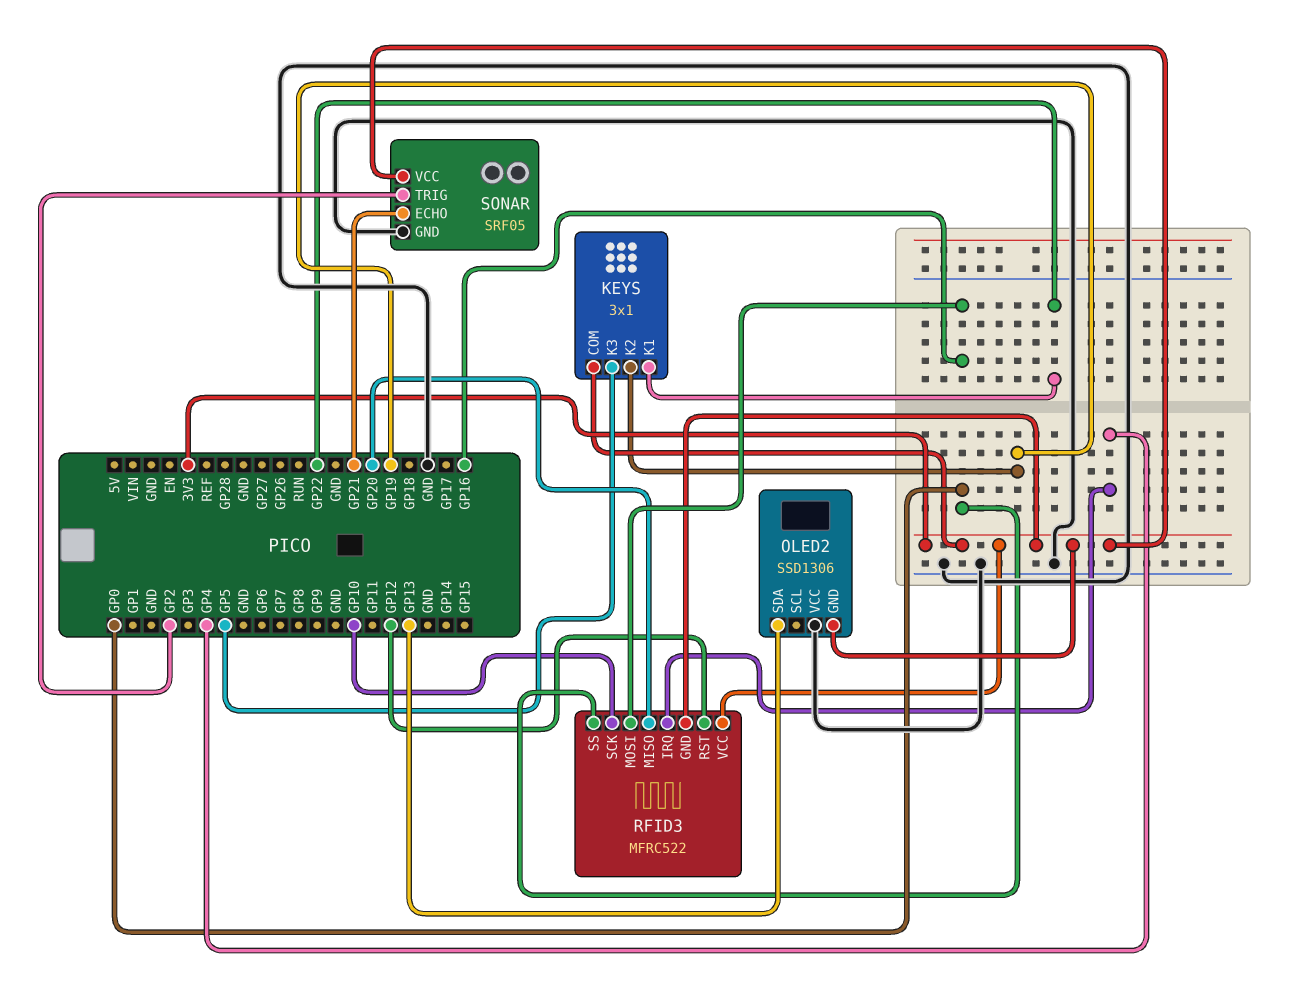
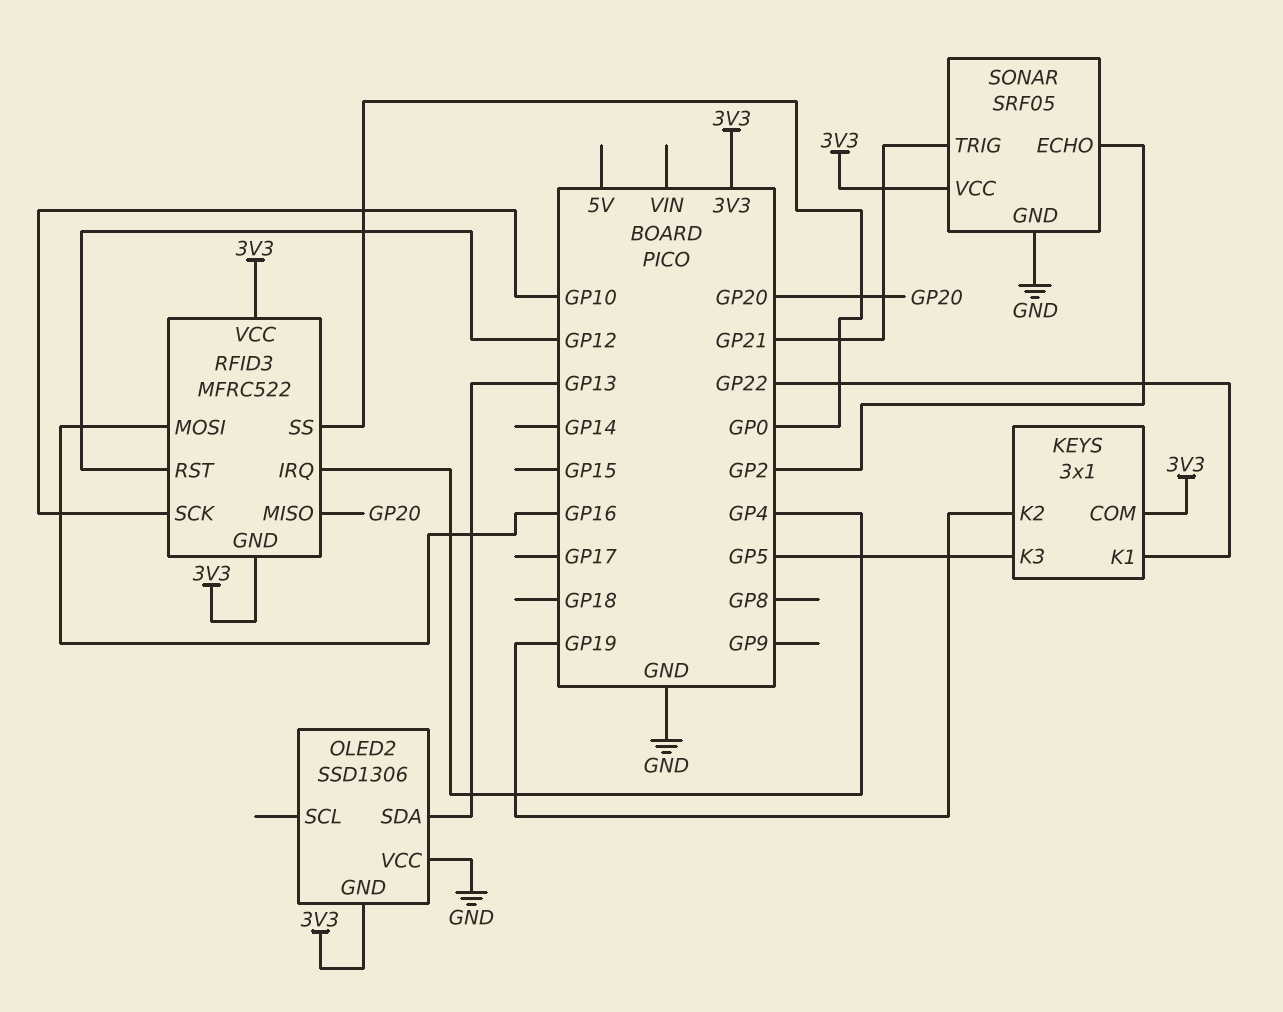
SONAR pin ECHO: GP21 -> GP2
SONAR pin TRIG: GP2 -> GP21

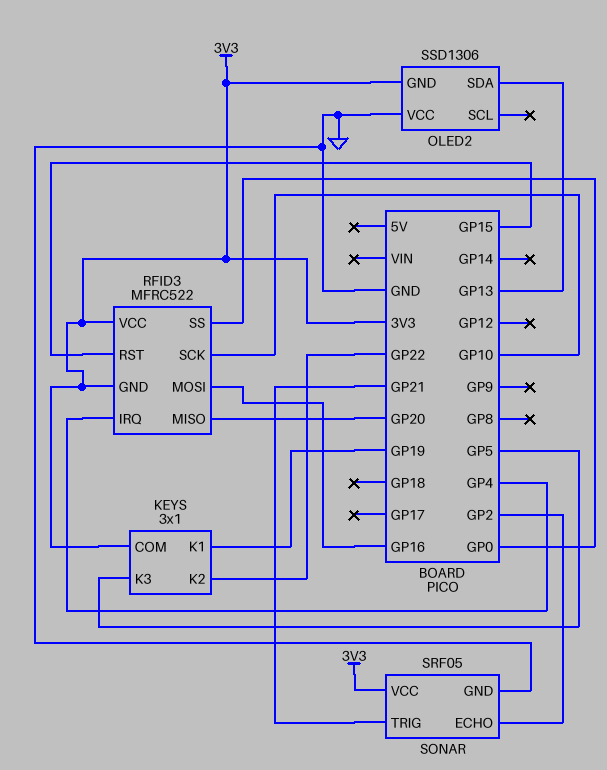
KEYS pin K1: GP22 -> GP19
KEYS pin K2: GP19 -> GP22
RFID3 pin RST: GP12 -> GP15

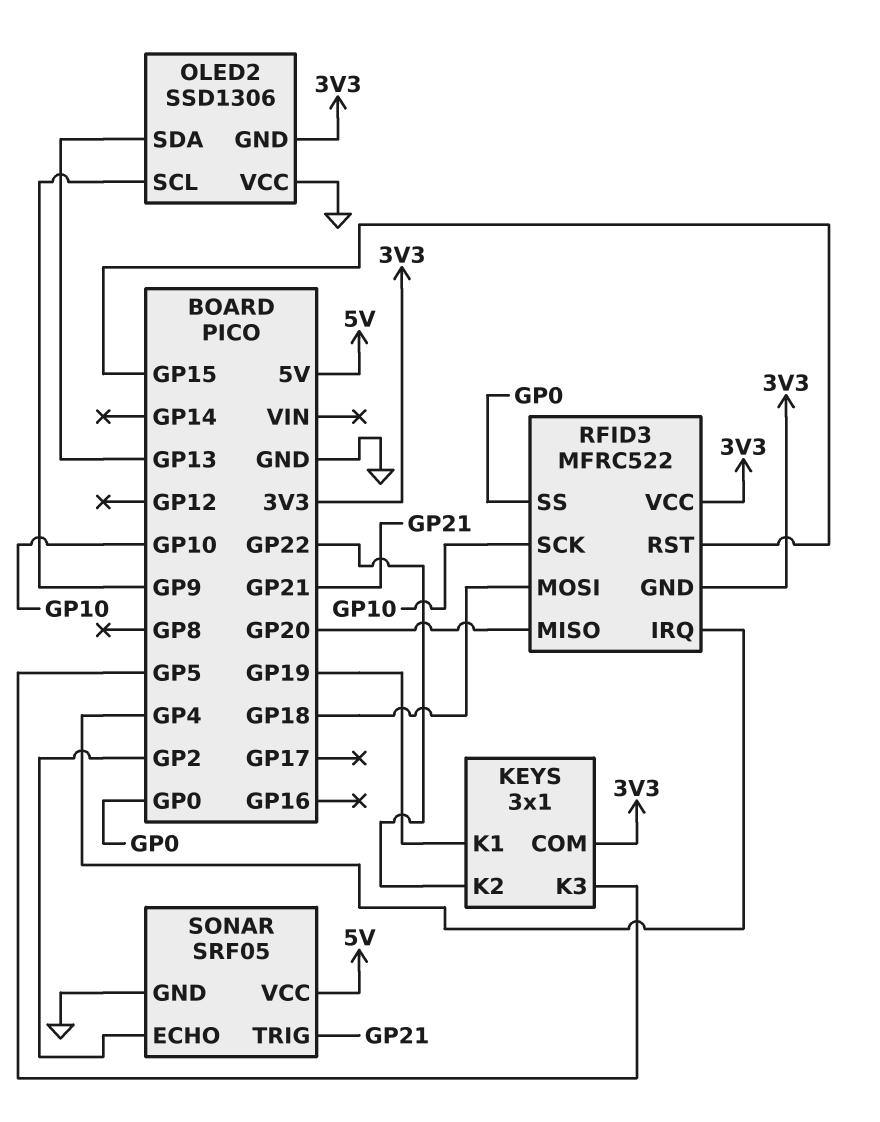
OLED2 pin SCL: none -> GP9
RFID3 pin MOSI: GP16 -> GP18
SONAR pin VCC: 3V3 -> 5V

